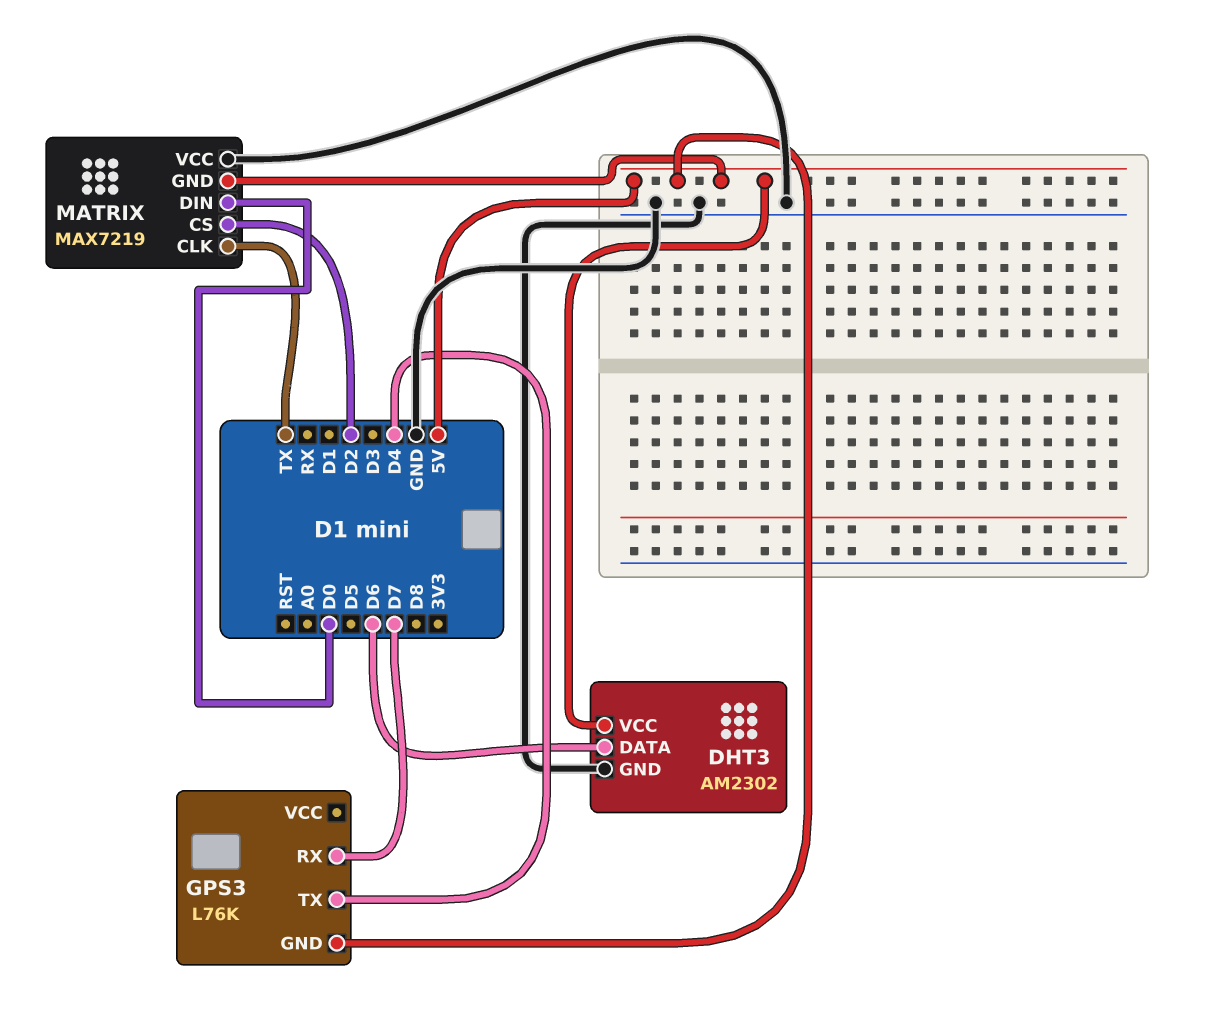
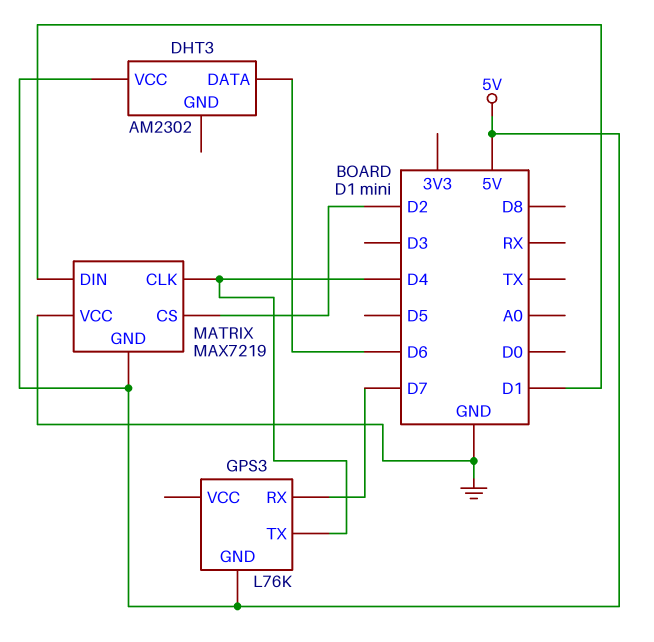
DHT3 pin GND: GND -> none
MATRIX pin CLK: TX -> D4
MATRIX pin DIN: D0 -> D1

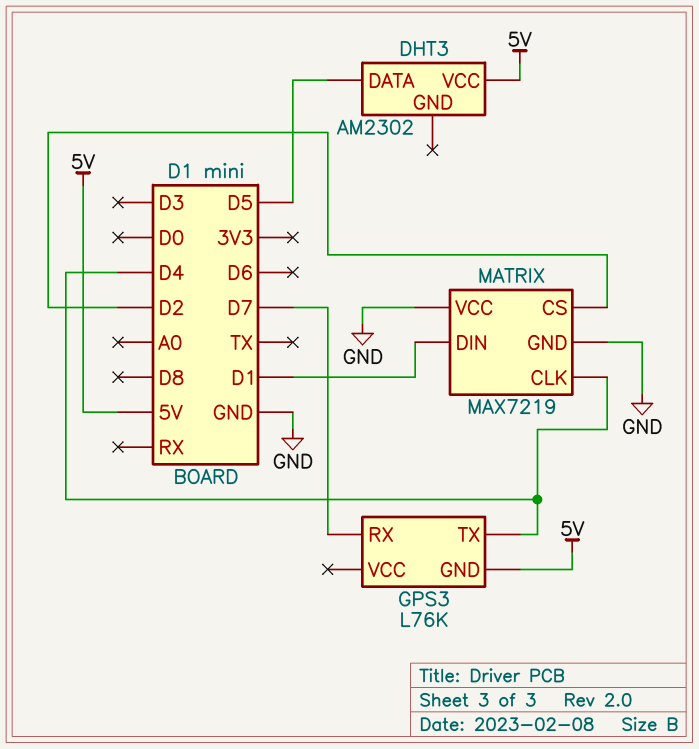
DHT3 pin DATA: D6 -> D5
MATRIX pin GND: 5V -> GND

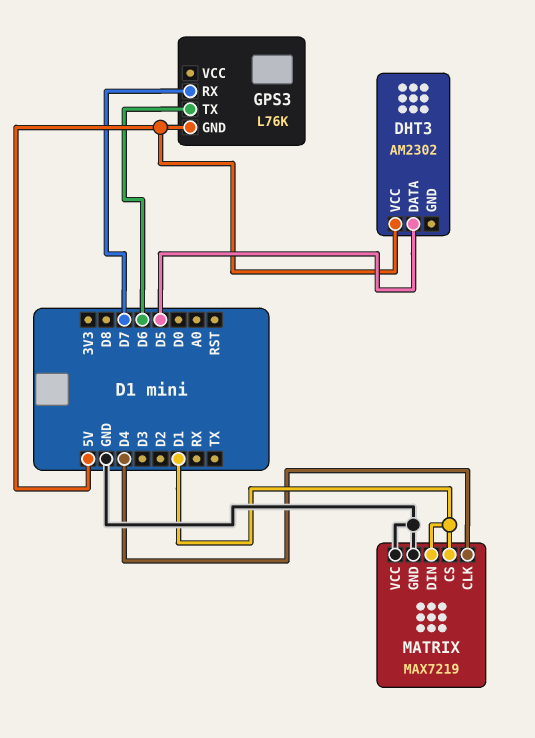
GPS3 pin TX: D4 -> D6
MATRIX pin CS: D2 -> D1

